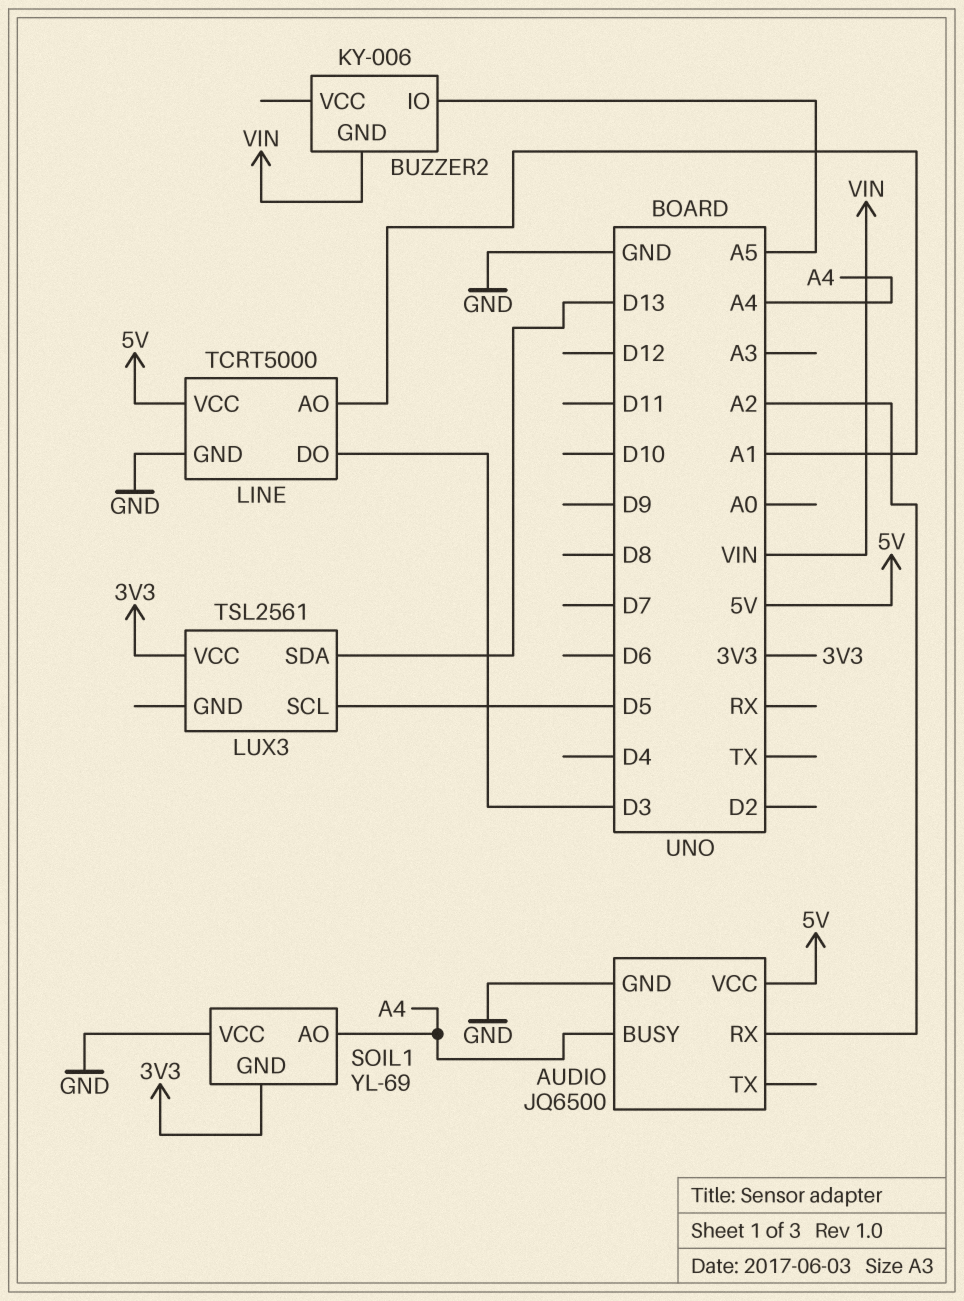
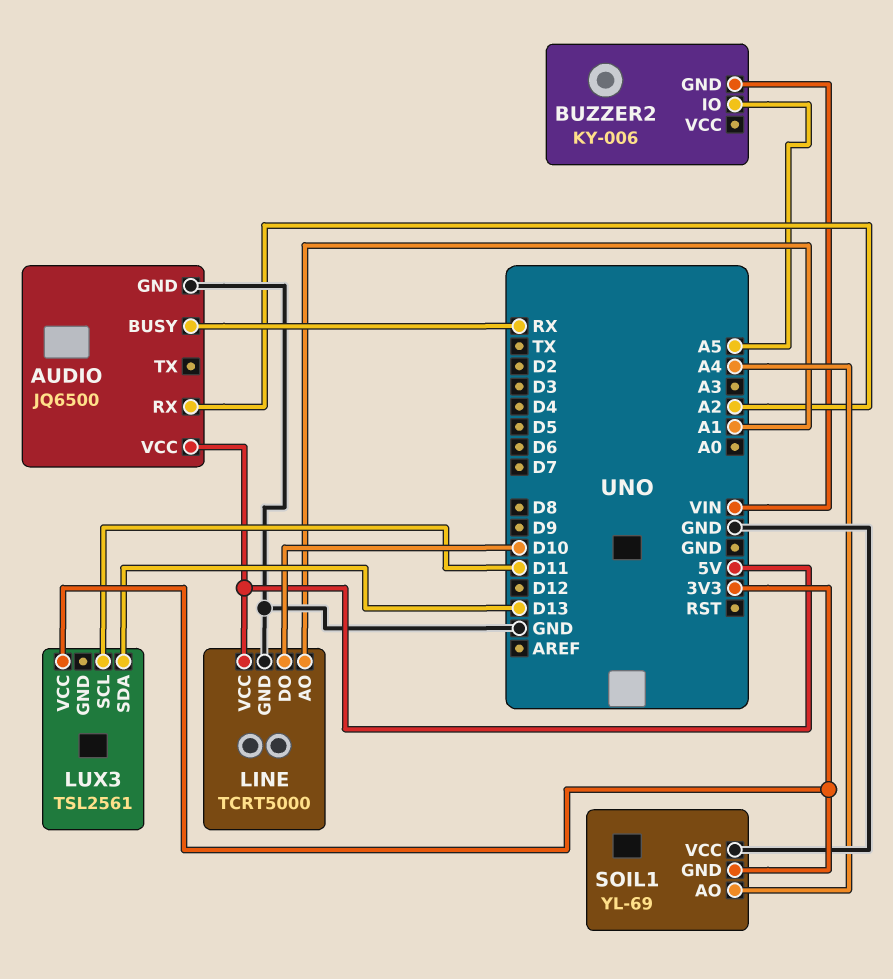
AUDIO pin BUSY: A4 -> RX
LINE pin DO: D3 -> D10
LUX3 pin SCL: D5 -> D11

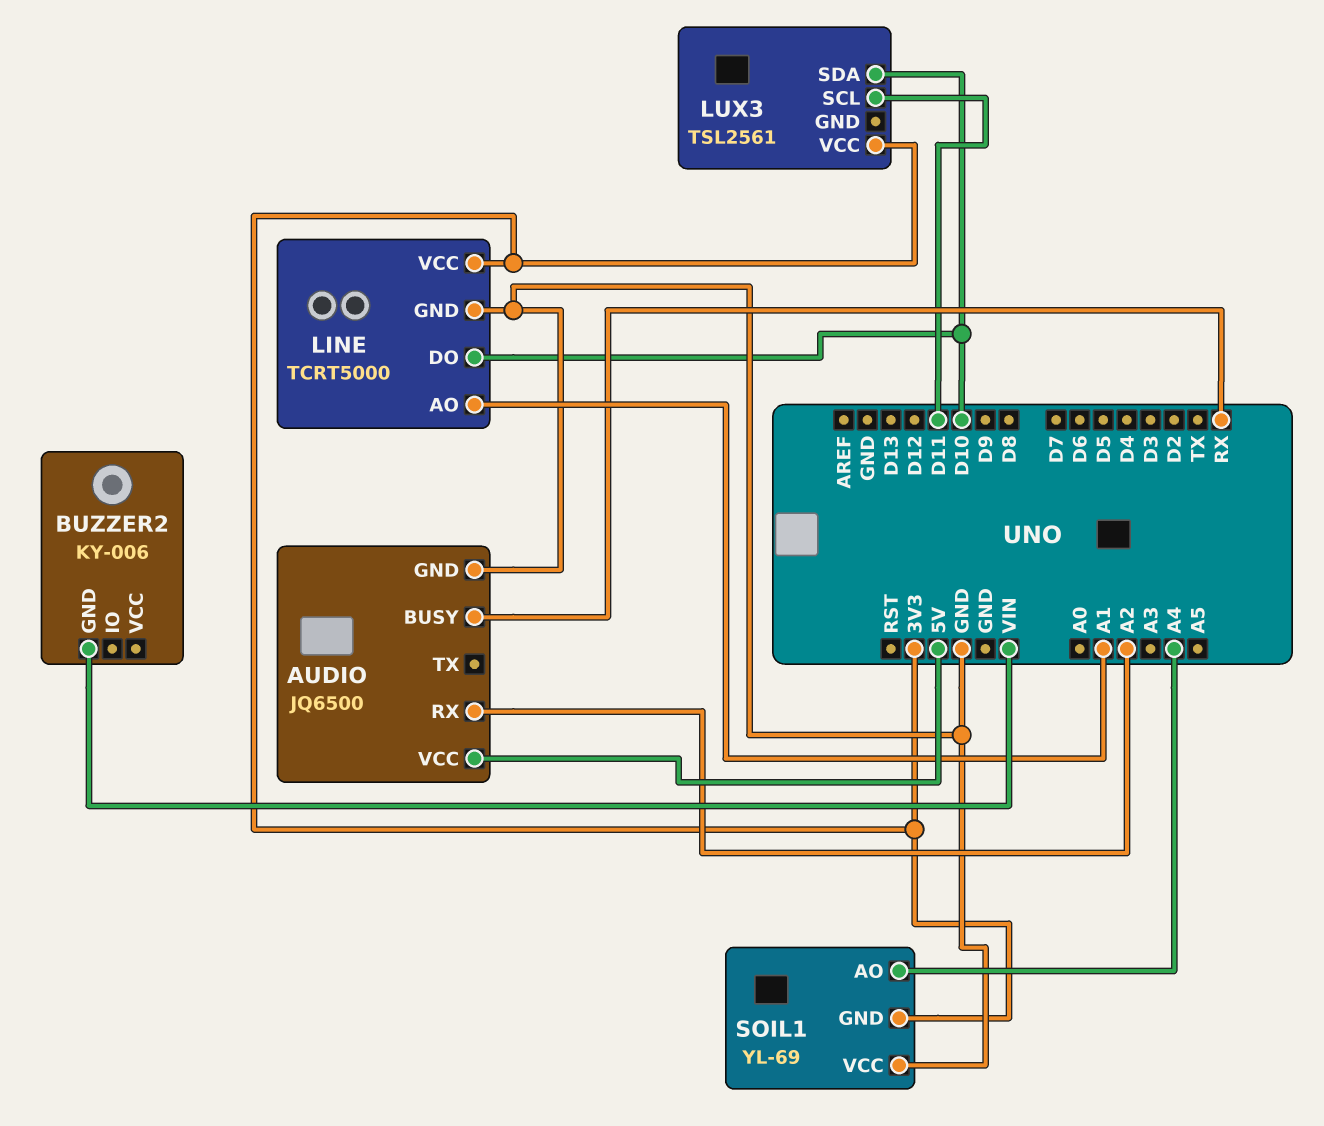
BUZZER2 pin IO: A5 -> none
LINE pin VCC: 5V -> 3V3
LUX3 pin SDA: D13 -> D10

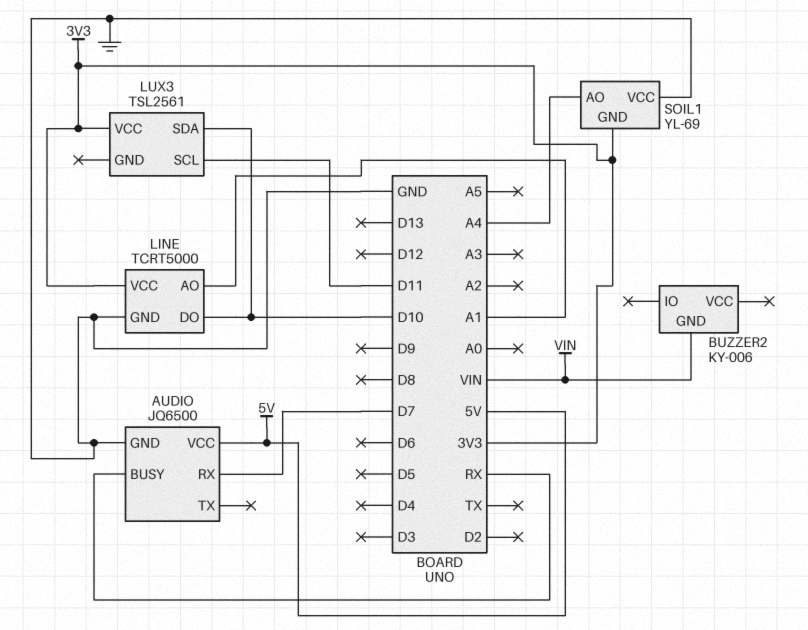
AUDIO pin RX: A2 -> D7

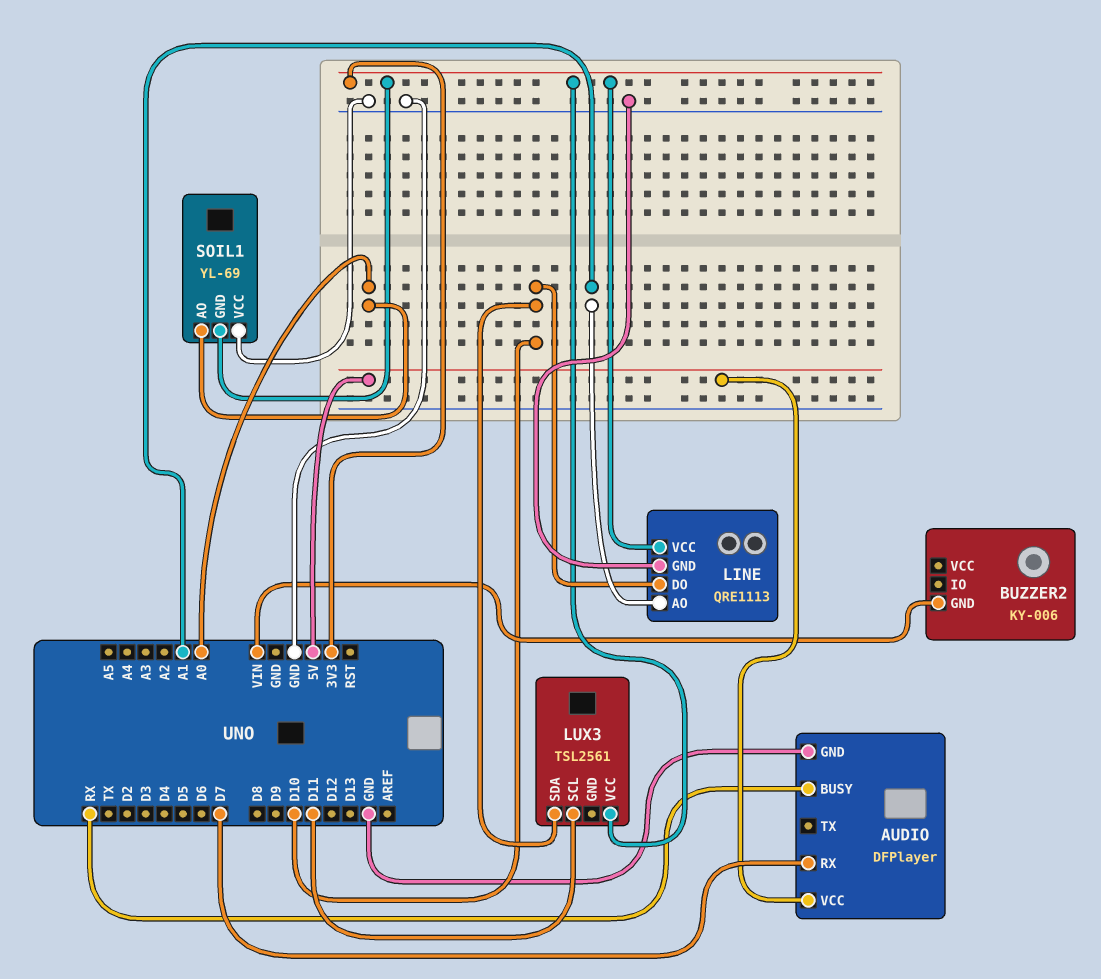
AUDIO: JQ6500 -> DFPlayer
LINE: TCRT5000 -> QRE1113
SOIL1 pin AO: A4 -> A0

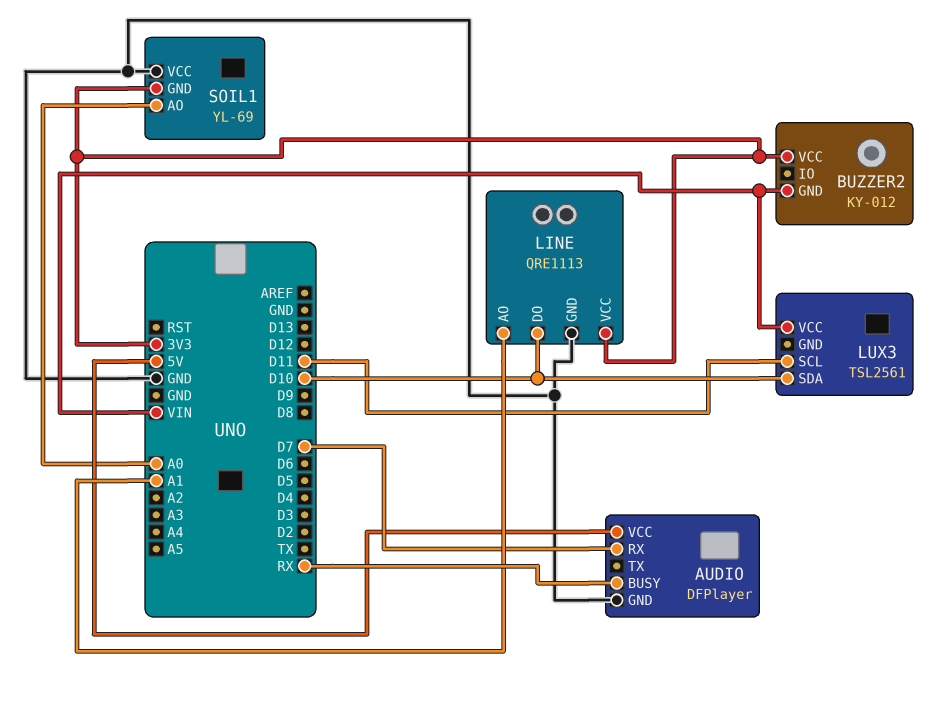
BUZZER2: KY-006 -> KY-012
BUZZER2 pin VCC: none -> 3V3
LUX3 pin VCC: 3V3 -> VIN

